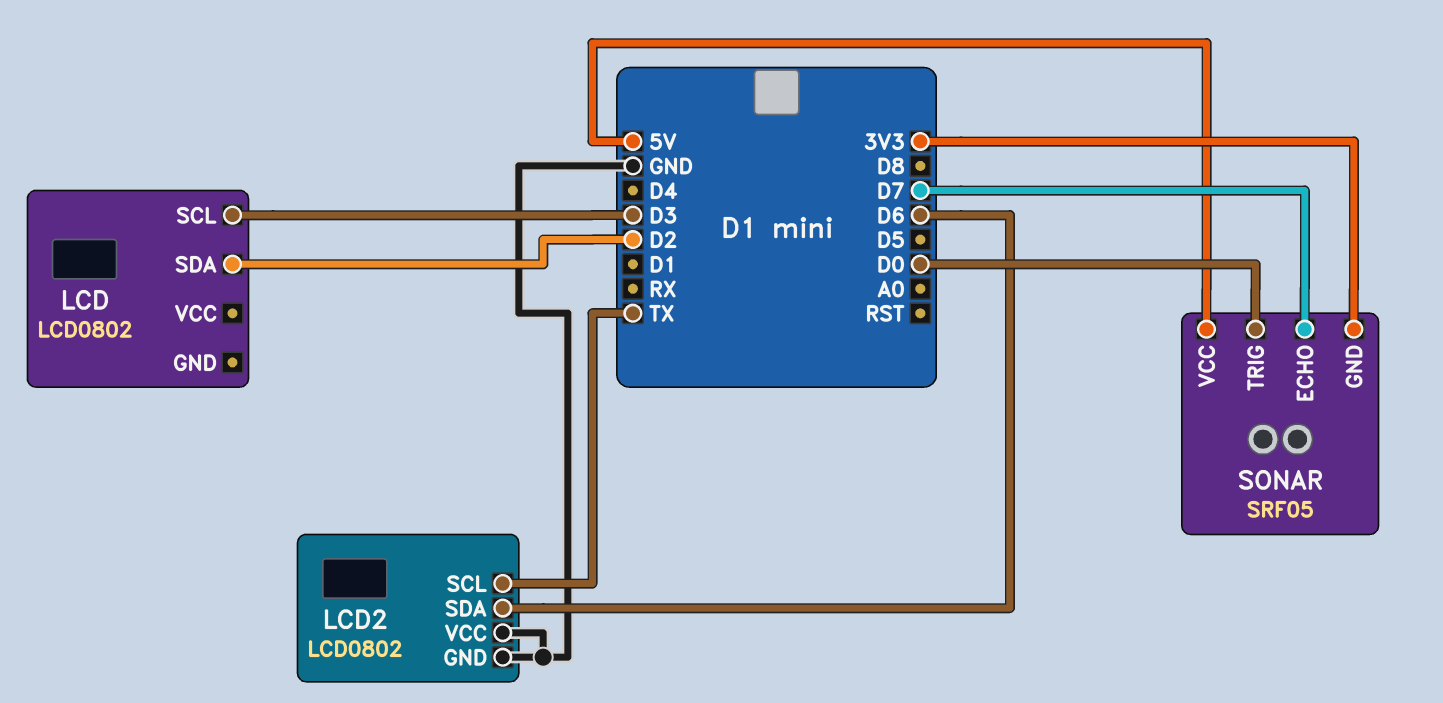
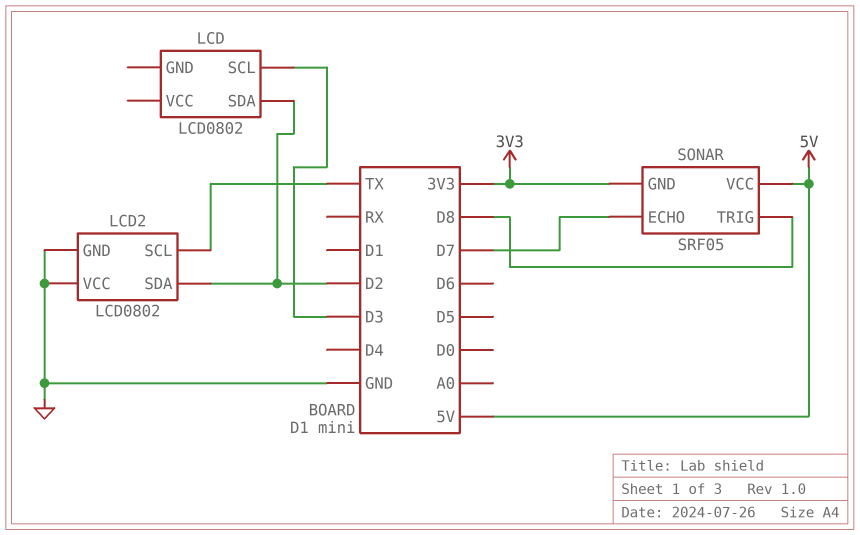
LCD2 pin SDA: D6 -> D2
SONAR pin TRIG: D0 -> D8

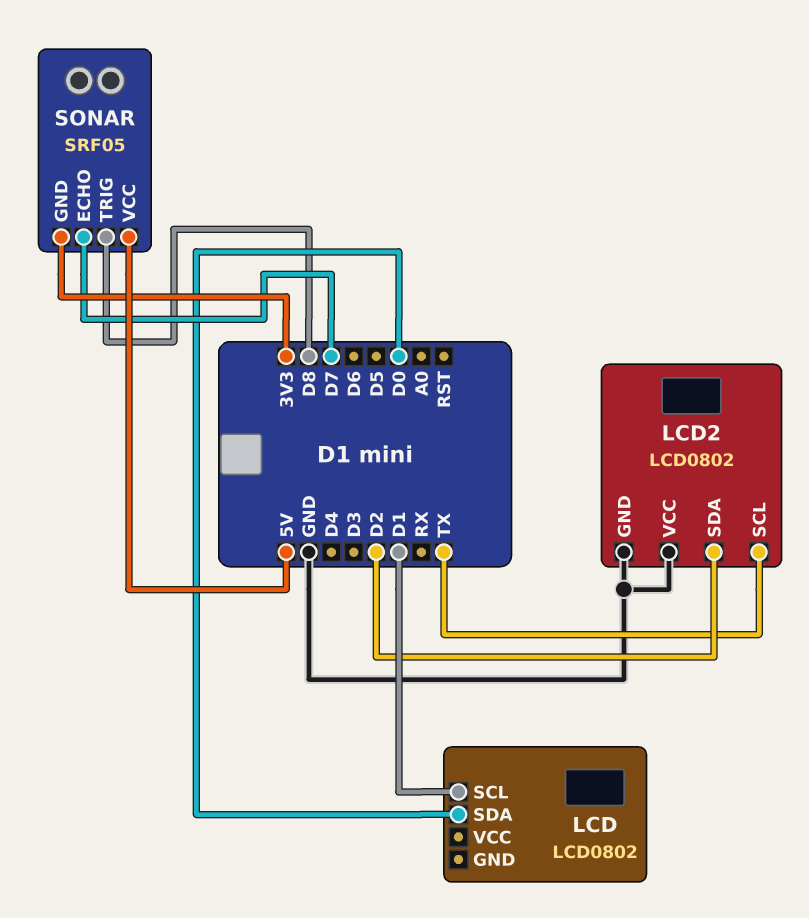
LCD pin SCL: D3 -> D1
LCD pin SDA: D2 -> D0

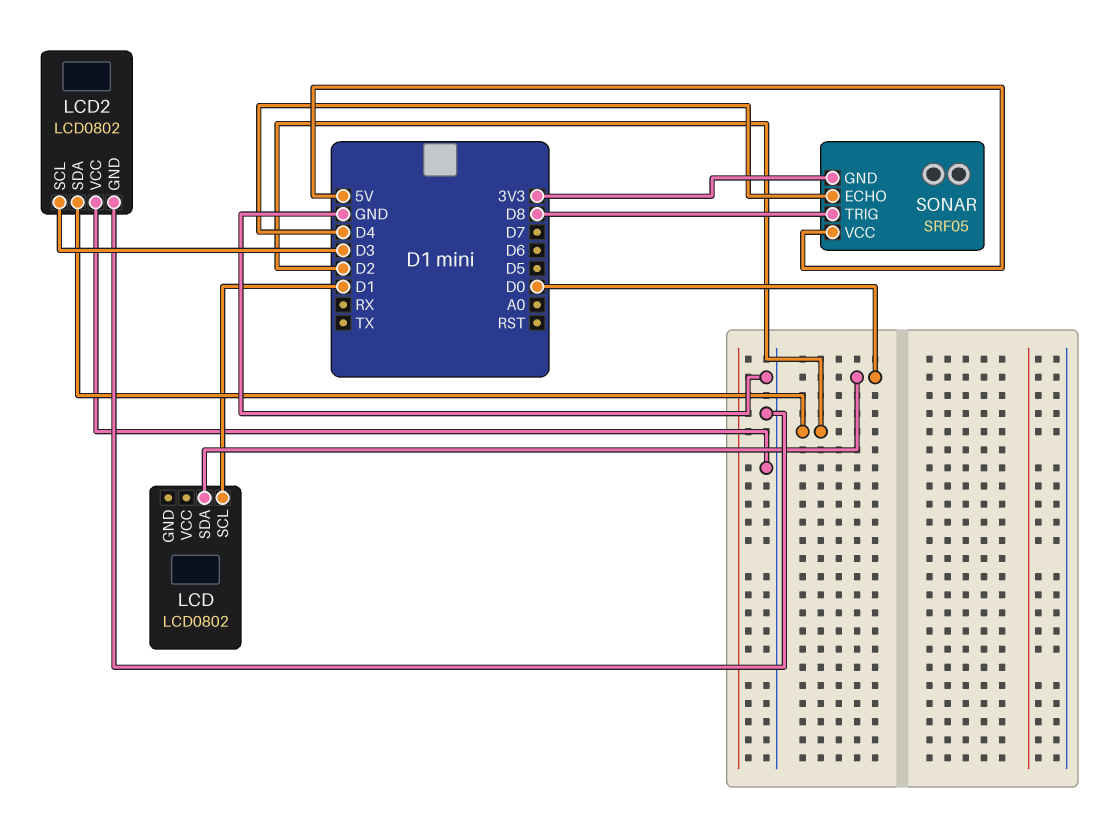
LCD2 pin SCL: TX -> D3
SONAR pin ECHO: D7 -> D4

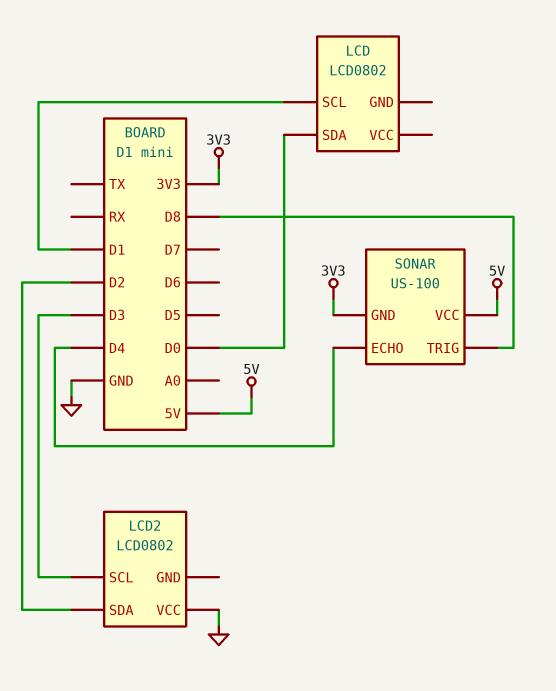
LCD2 pin GND: GND -> none
SONAR: SRF05 -> US-100

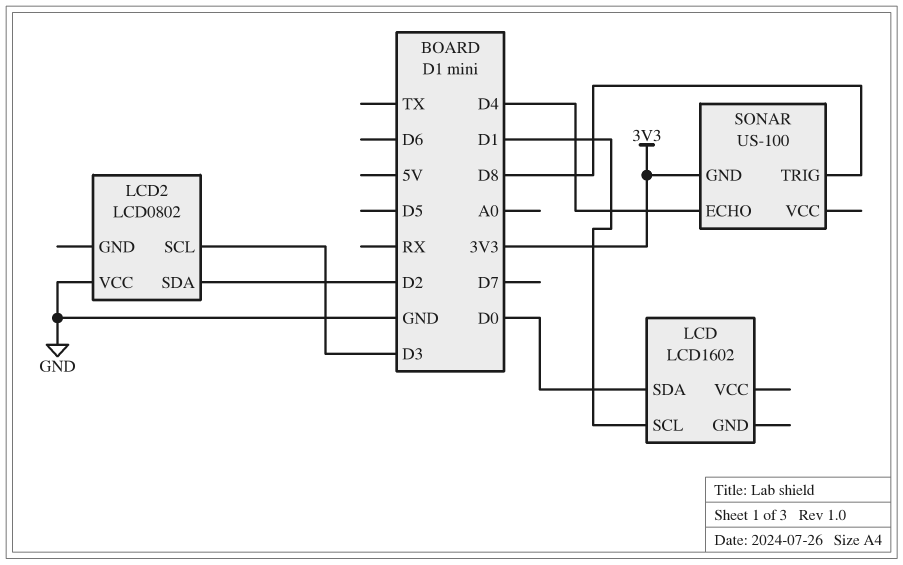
LCD: LCD0802 -> LCD1602
SONAR pin VCC: 5V -> none

